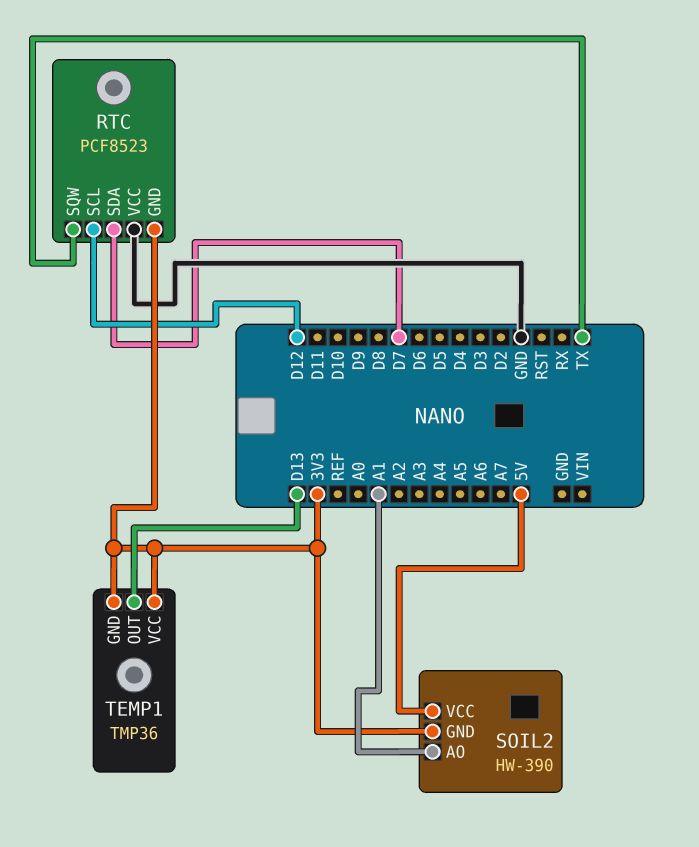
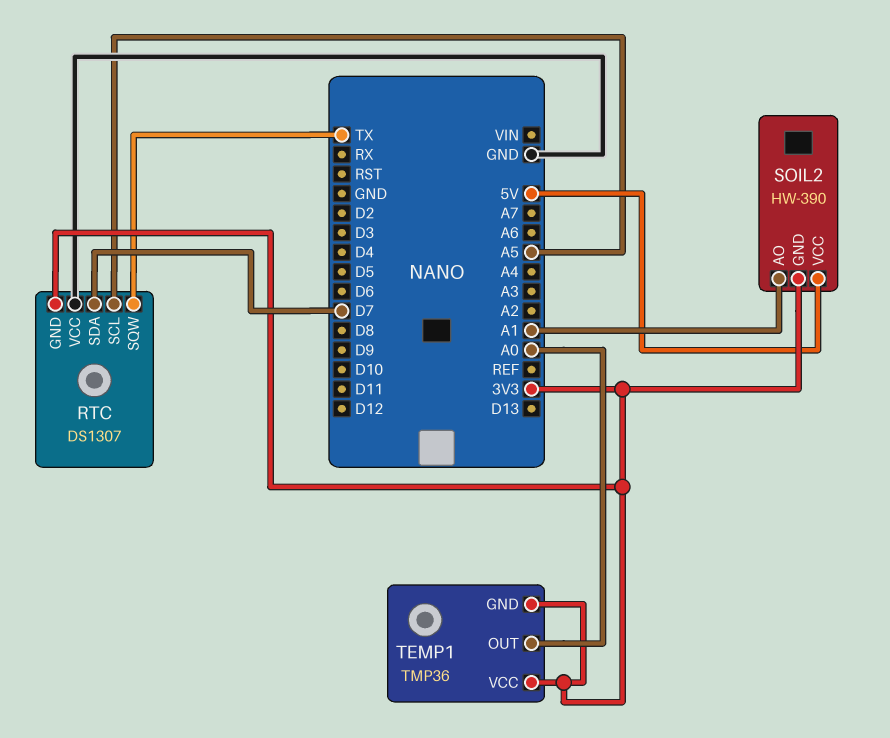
RTC: PCF8523 -> DS1307
RTC pin SCL: D12 -> A5
TEMP1 pin OUT: D13 -> A0

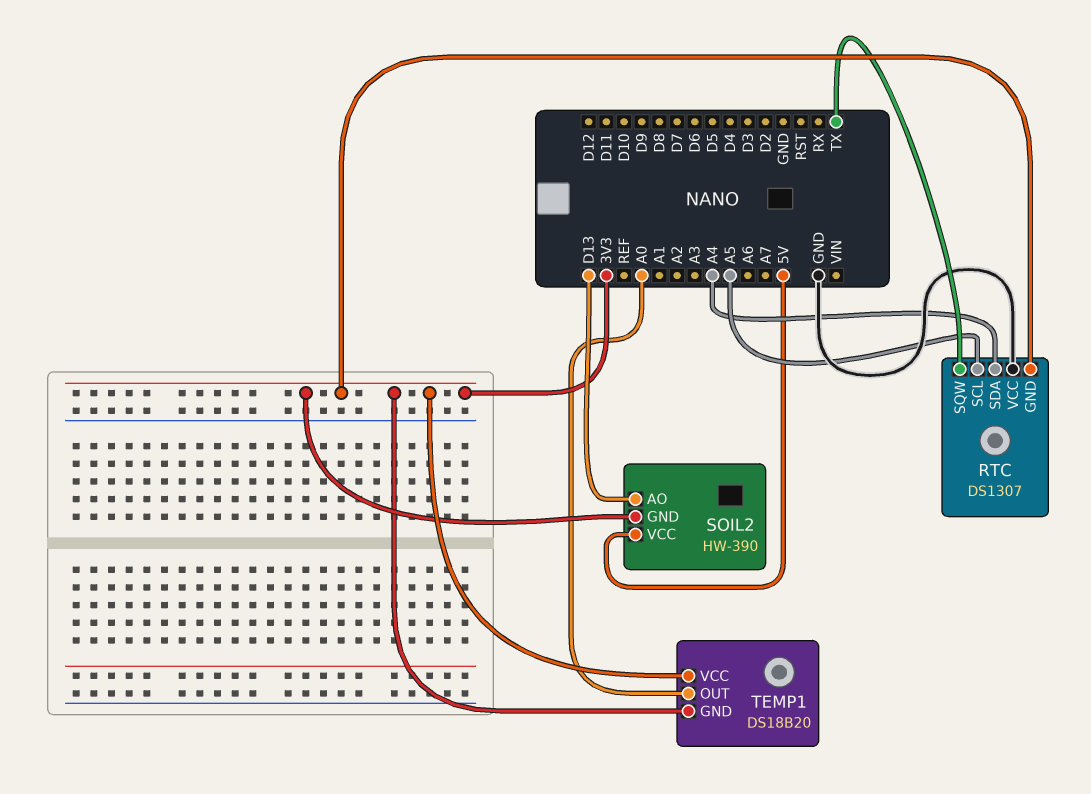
RTC pin SDA: D7 -> A4
SOIL2 pin AO: A1 -> D13
TEMP1: TMP36 -> DS18B20

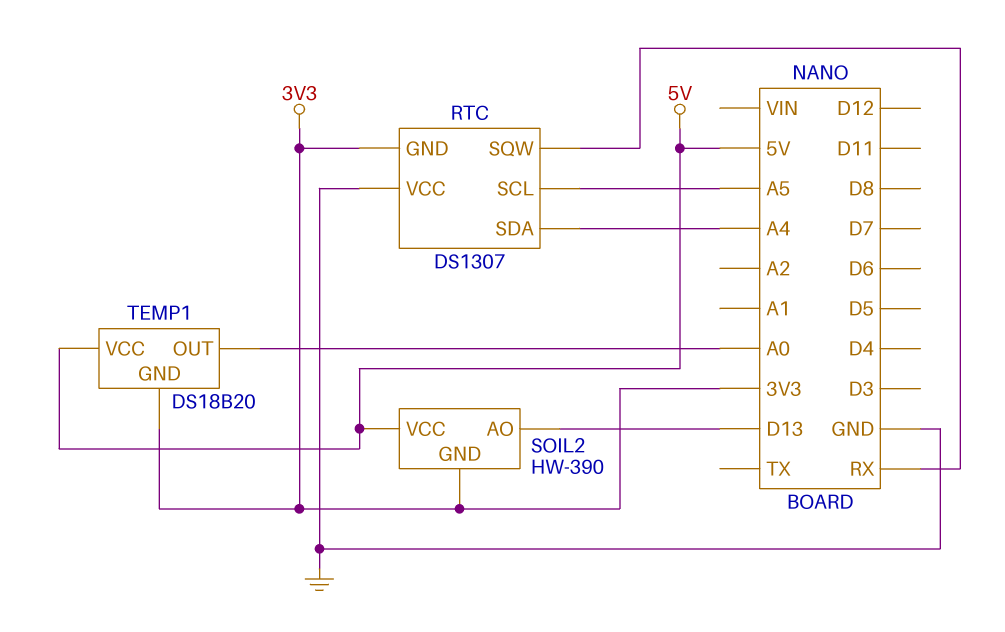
RTC pin SQW: TX -> RX
TEMP1 pin VCC: 3V3 -> 5V

